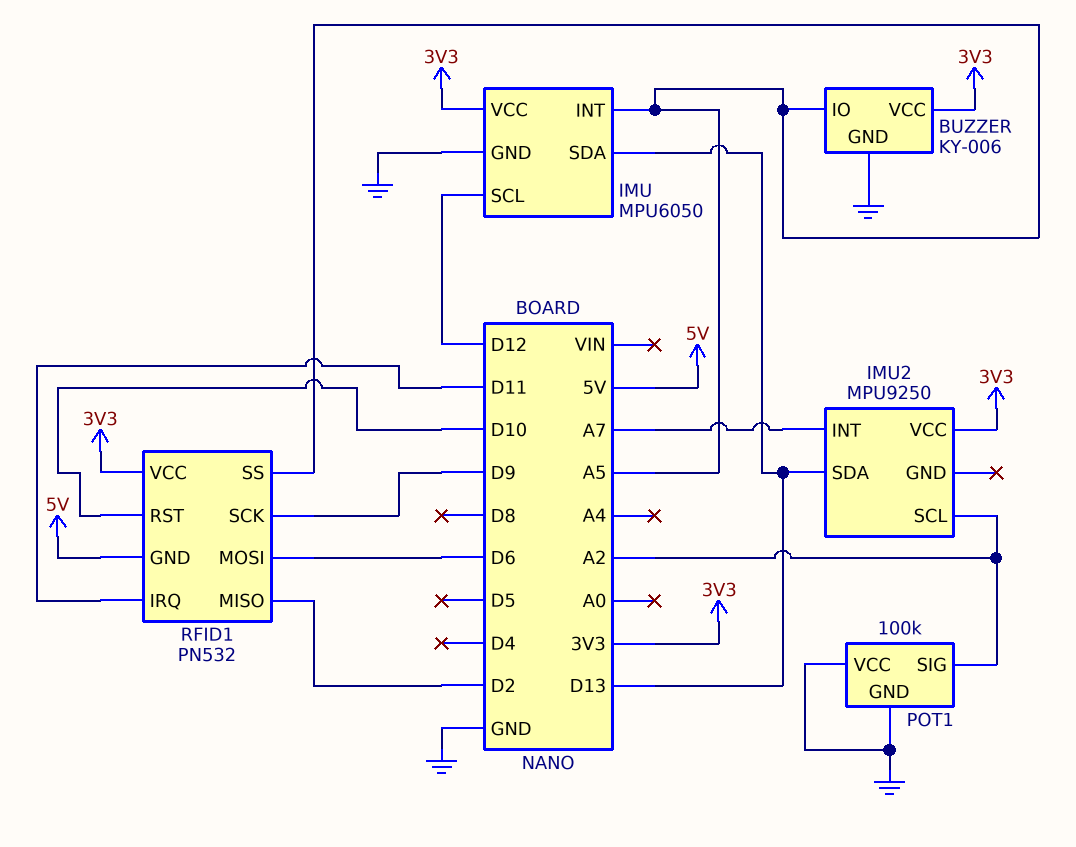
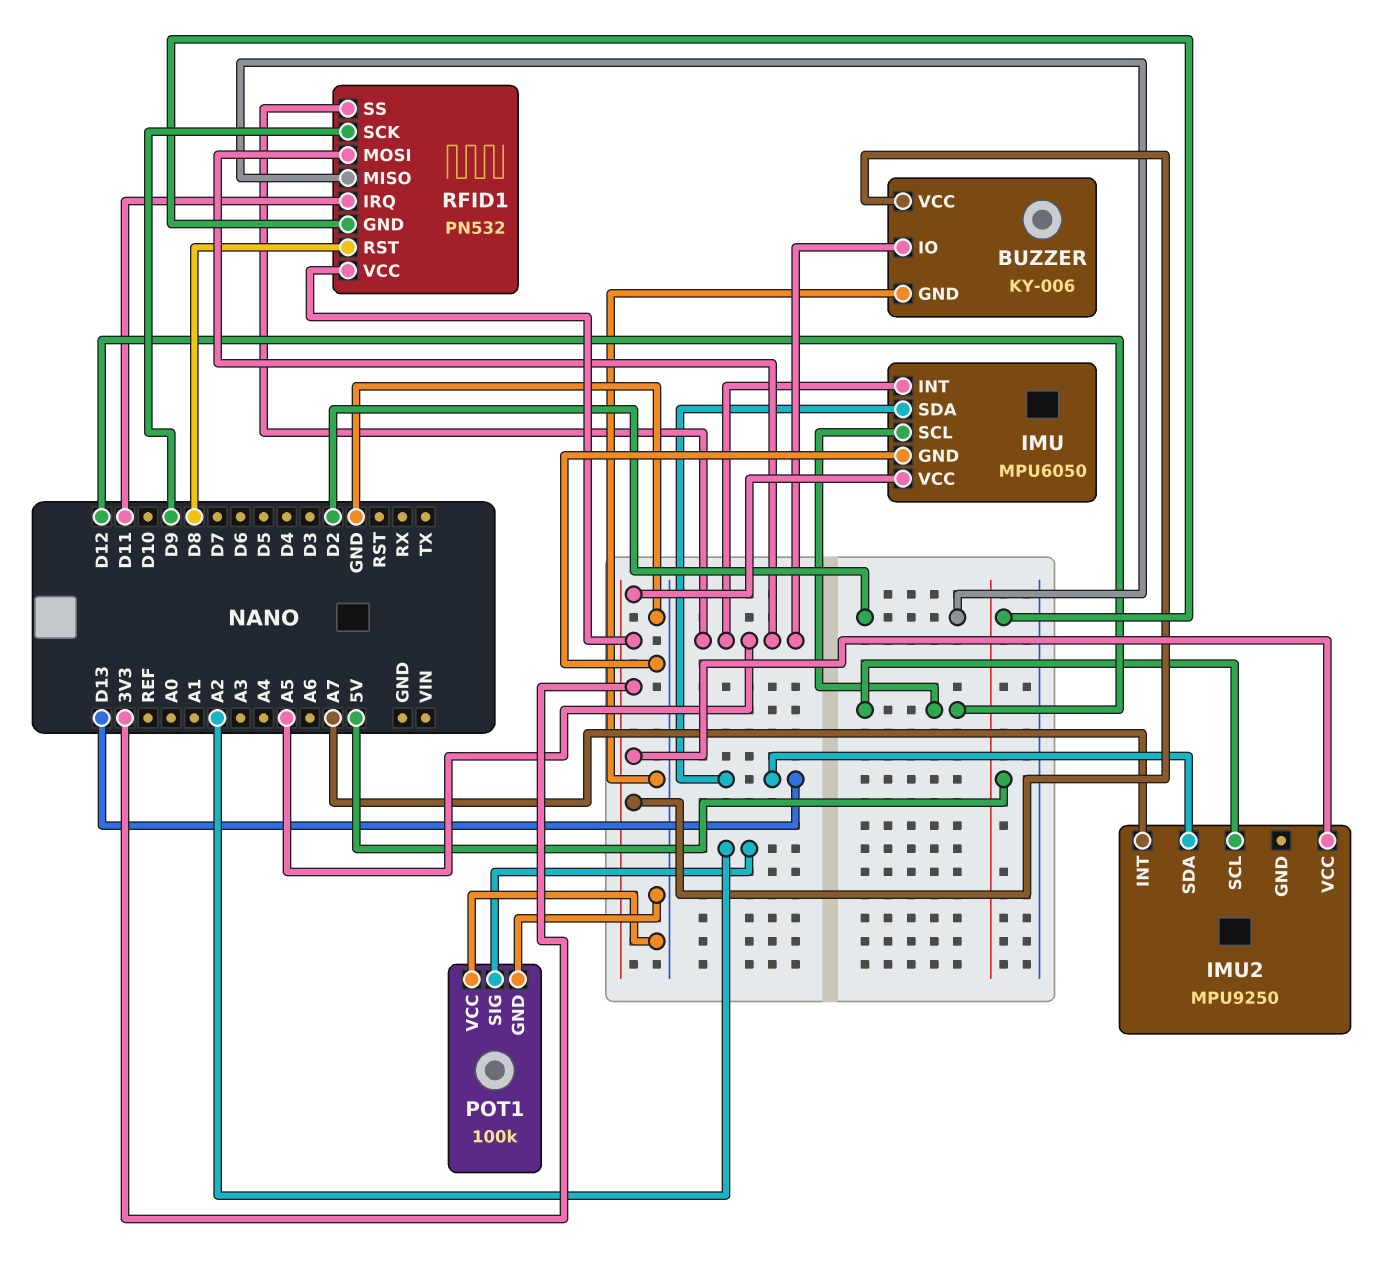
IMU2 pin SCL: A2 -> D12
RFID1 pin MOSI: D6 -> A5
RFID1 pin RST: D10 -> D8

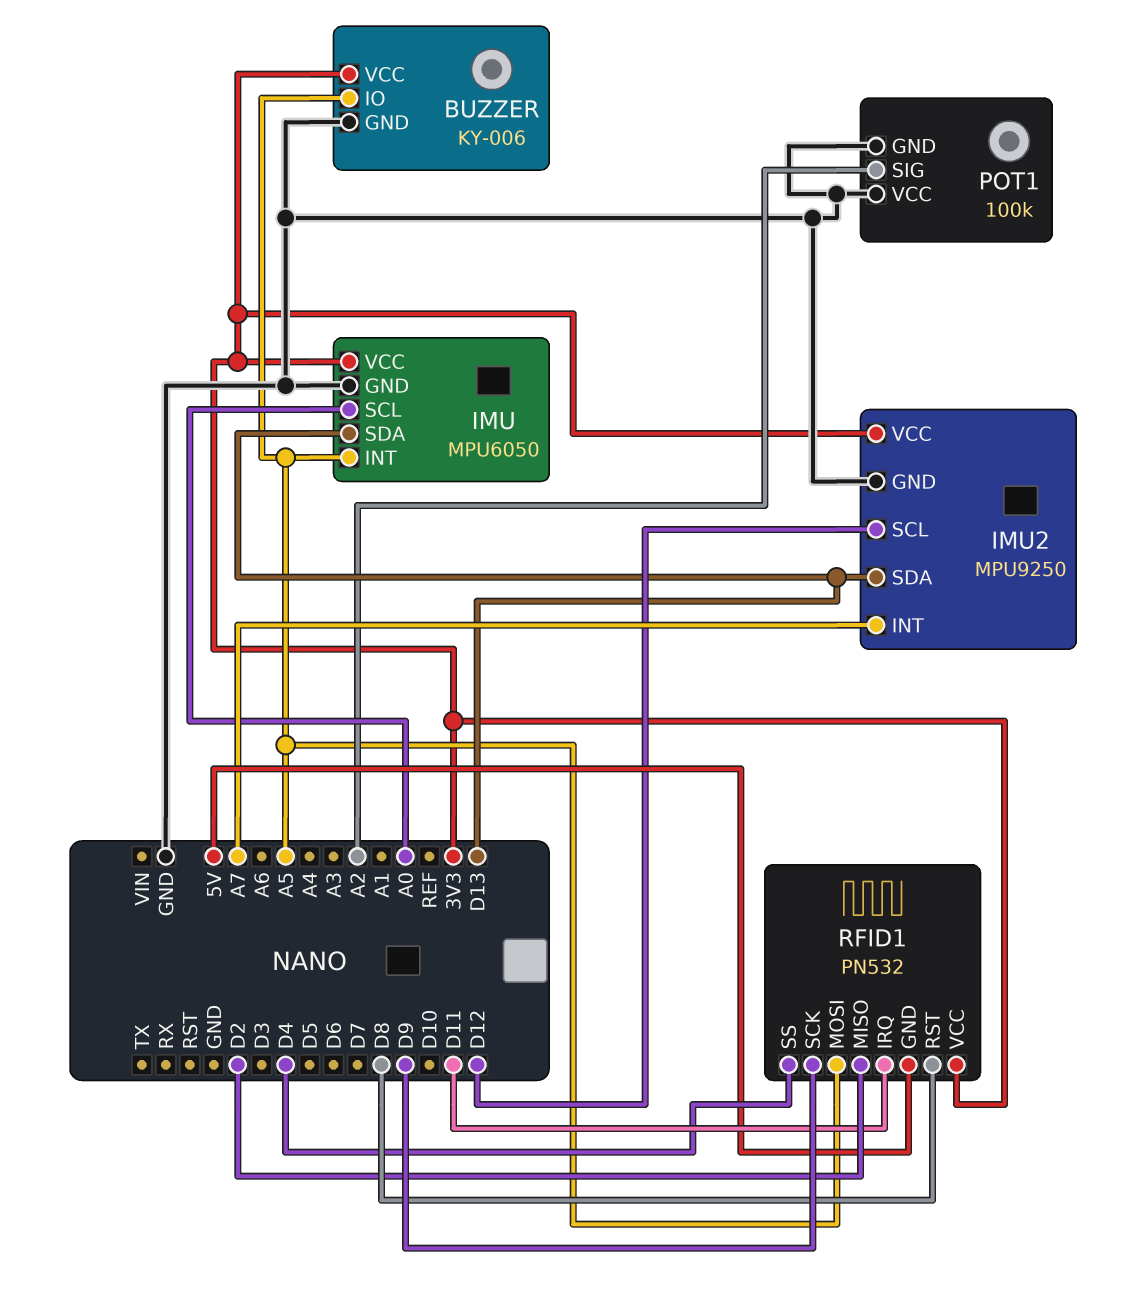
IMU pin SCL: D12 -> A0
IMU2 pin GND: none -> GND
RFID1 pin SS: A5 -> D4

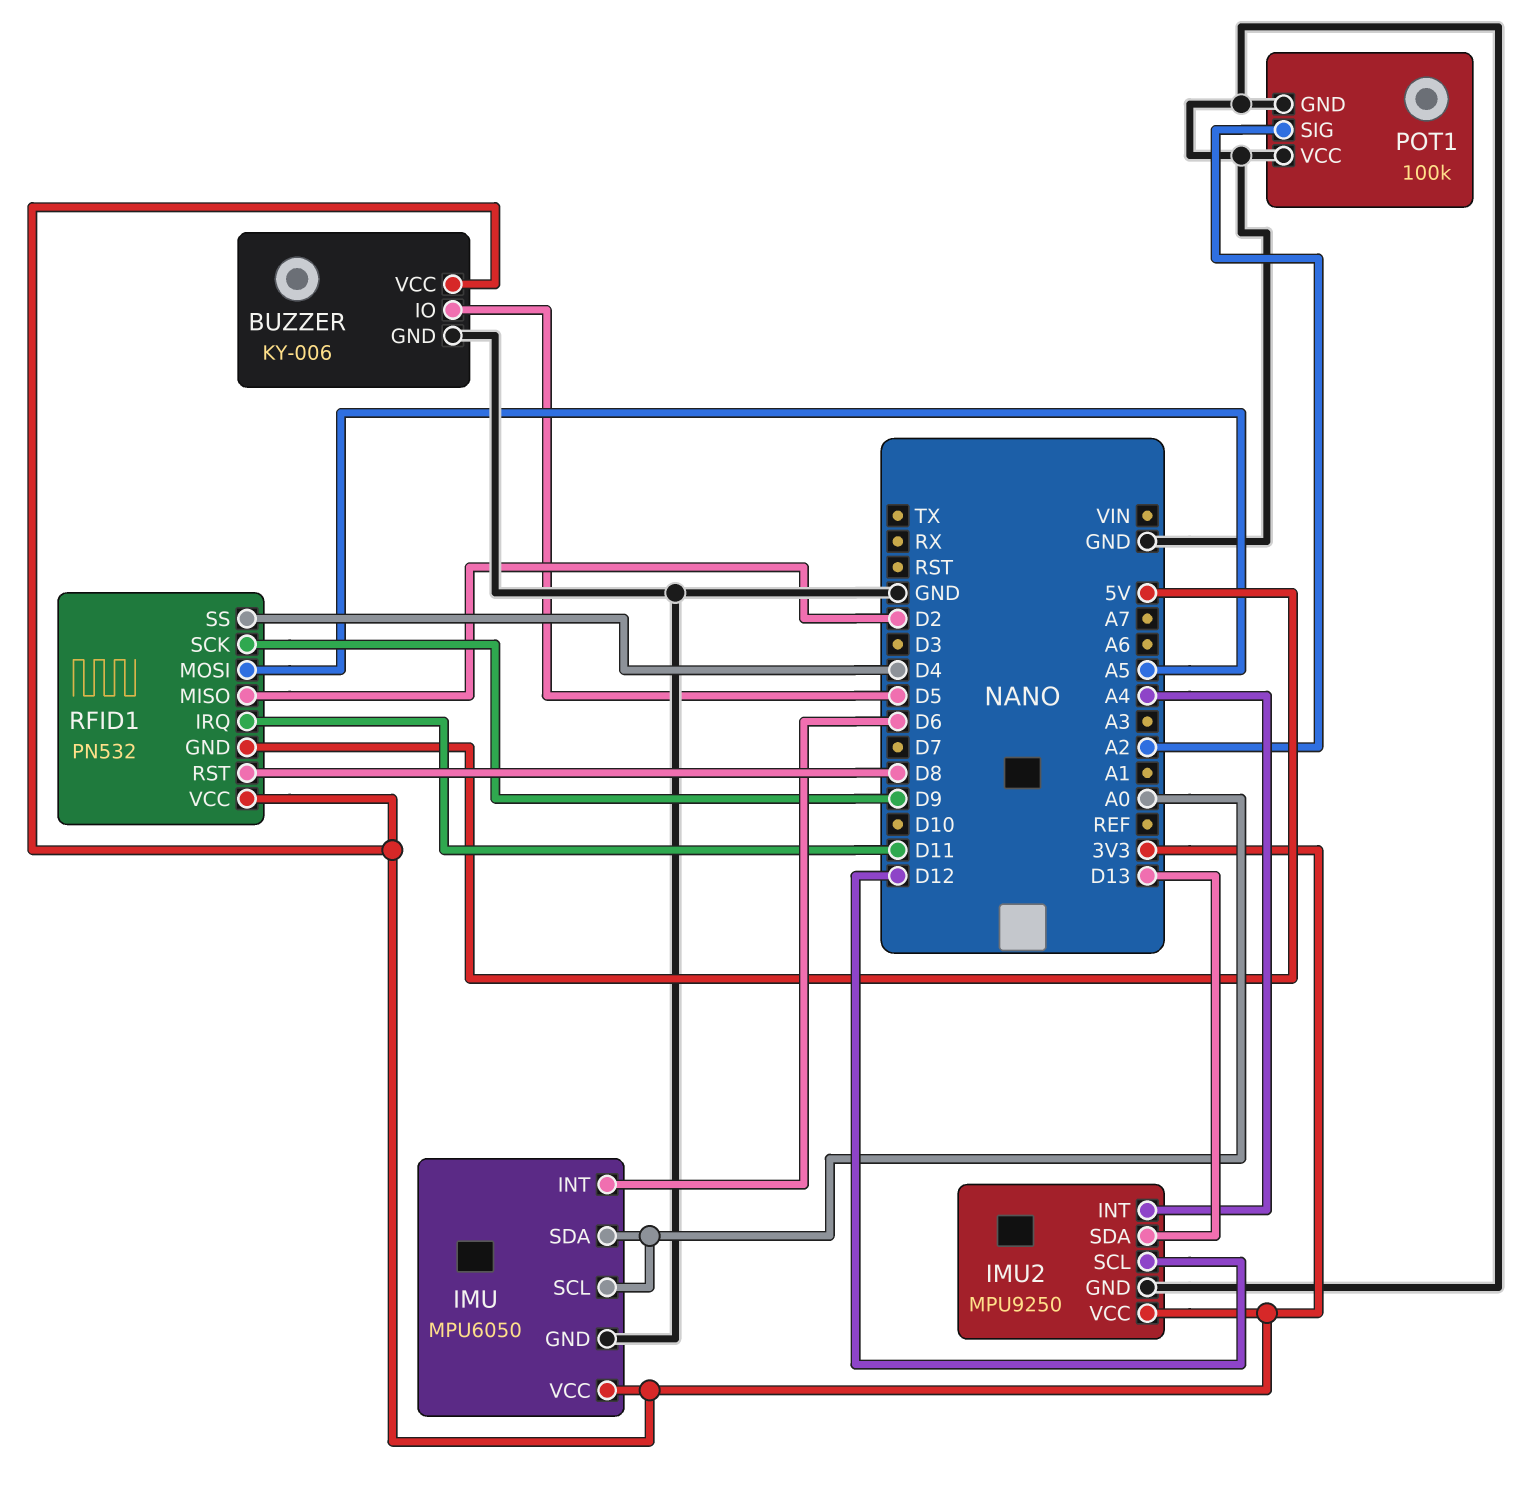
BUZZER pin IO: A5 -> D5
IMU pin INT: A5 -> D6
IMU pin SDA: D13 -> A0
IMU2 pin INT: A7 -> A4

